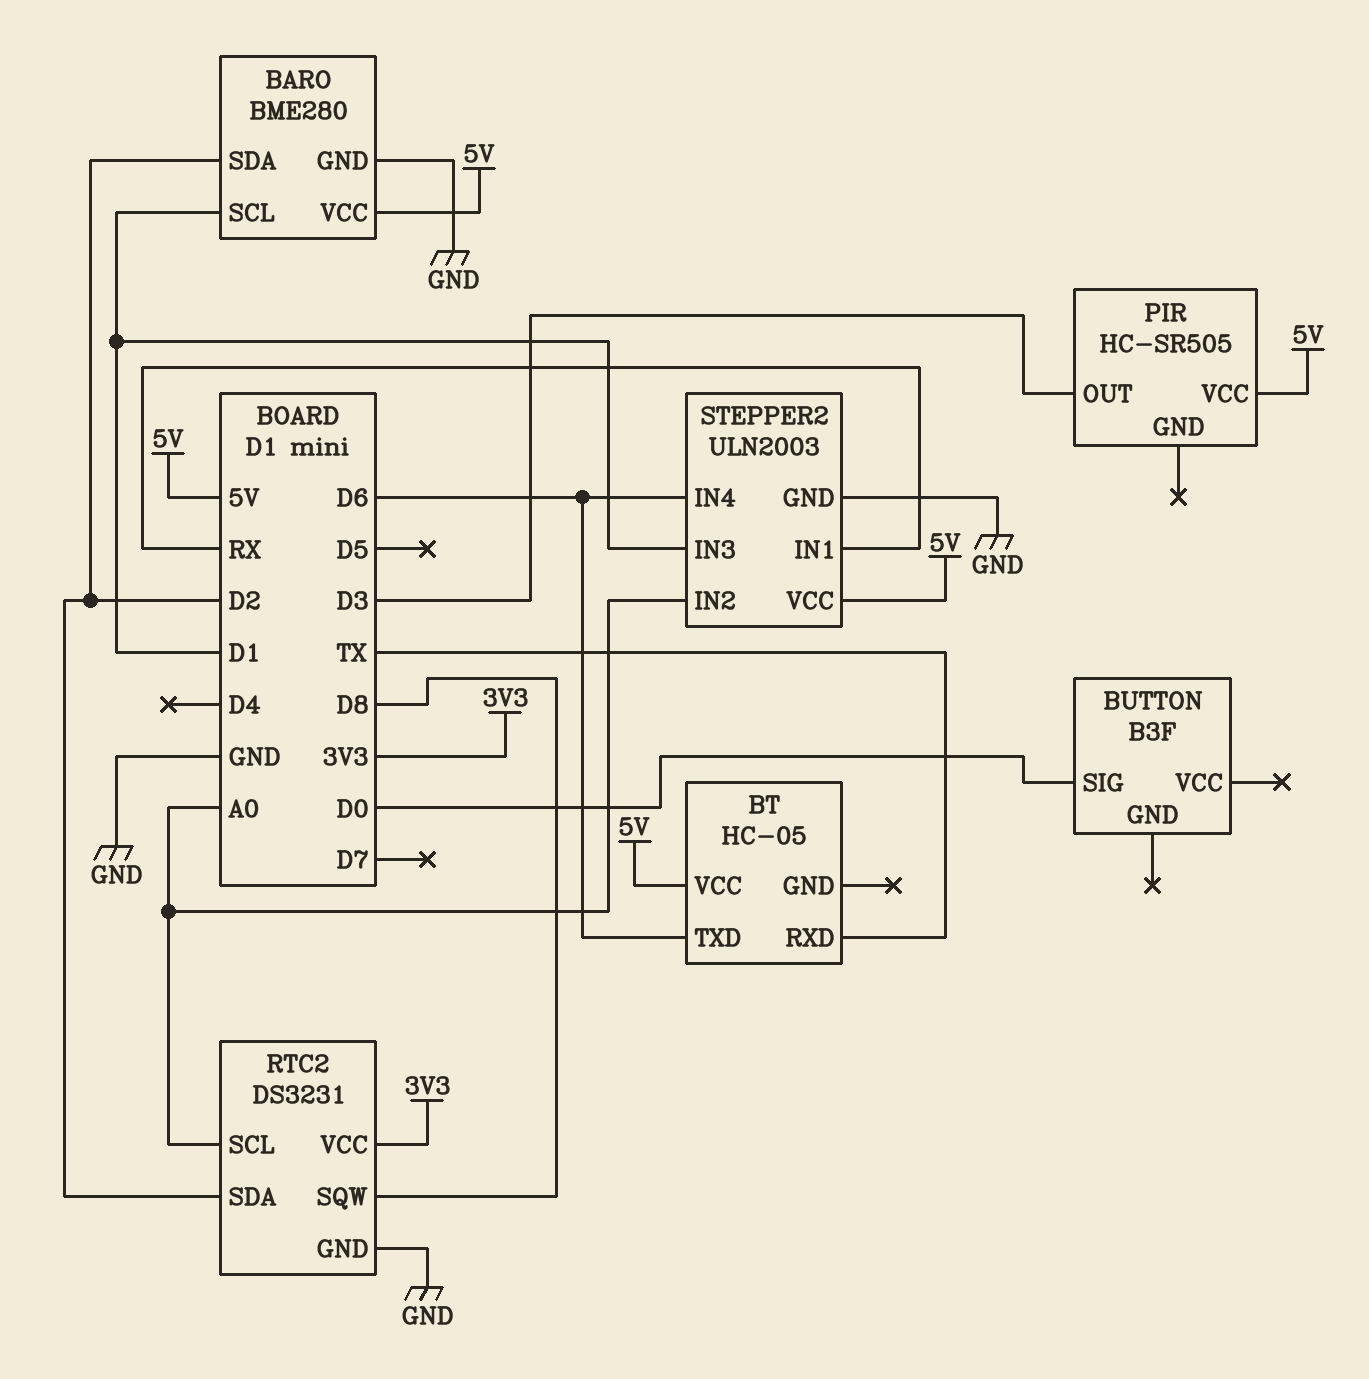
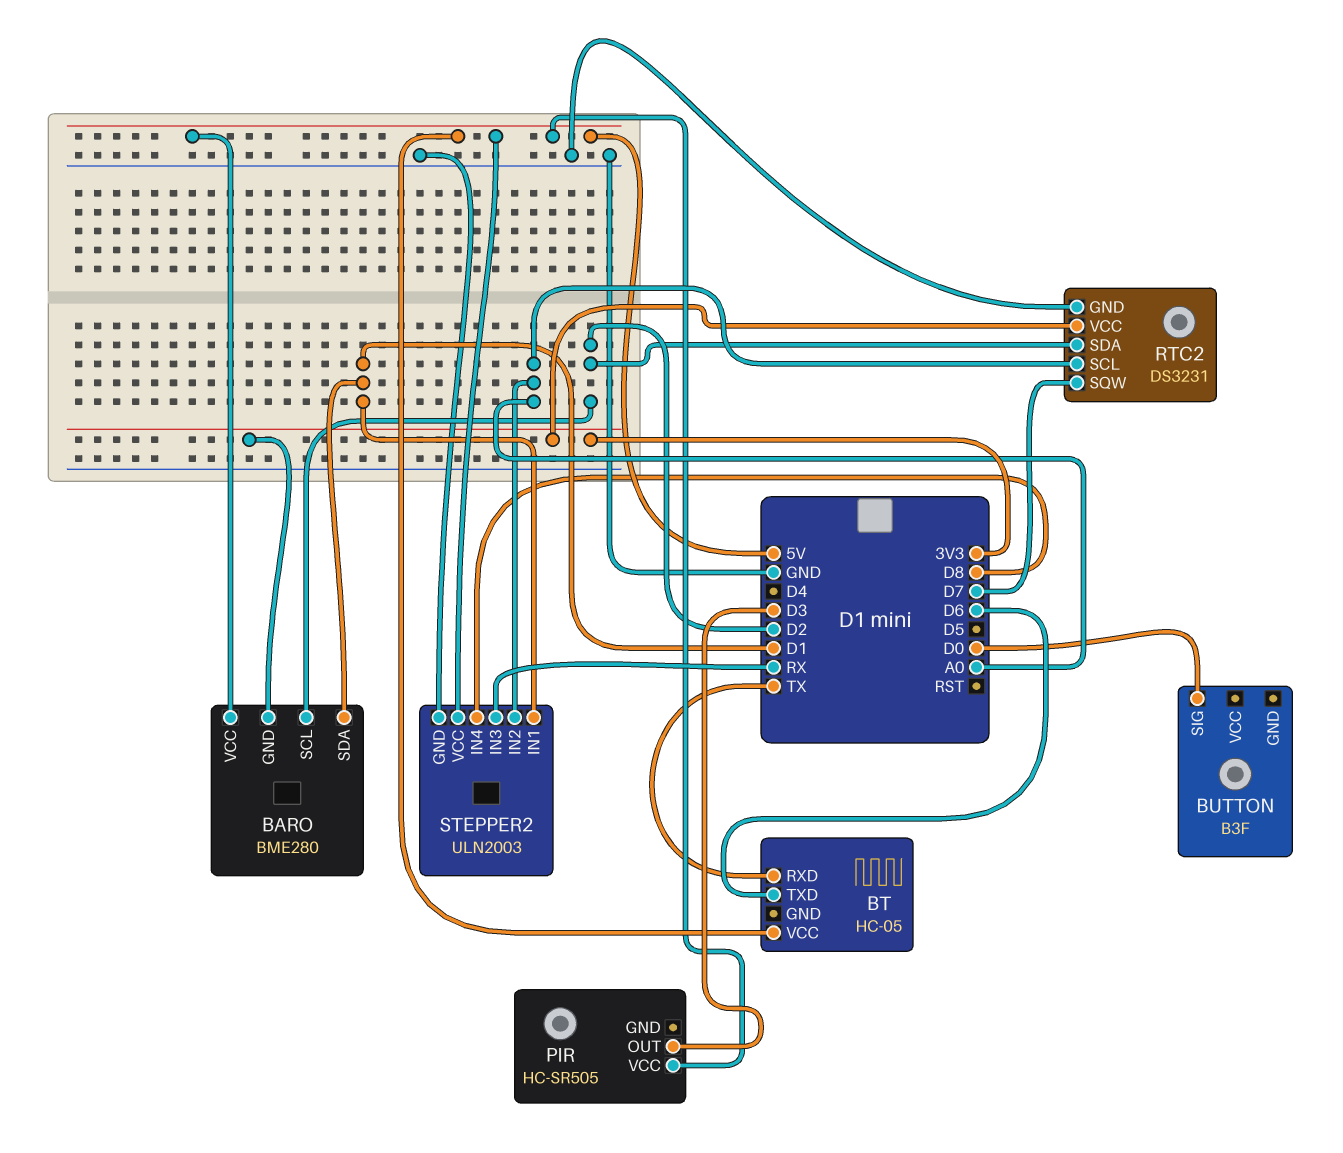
BARO pin GND: GND -> 3V3
BARO pin SCL: D1 -> D2
BARO pin SDA: D2 -> D1
RTC2 pin SQW: D8 -> D7
STEPPER2 pin IN1: RX -> D1
STEPPER2 pin IN3: D1 -> RX
STEPPER2 pin IN4: D6 -> D8

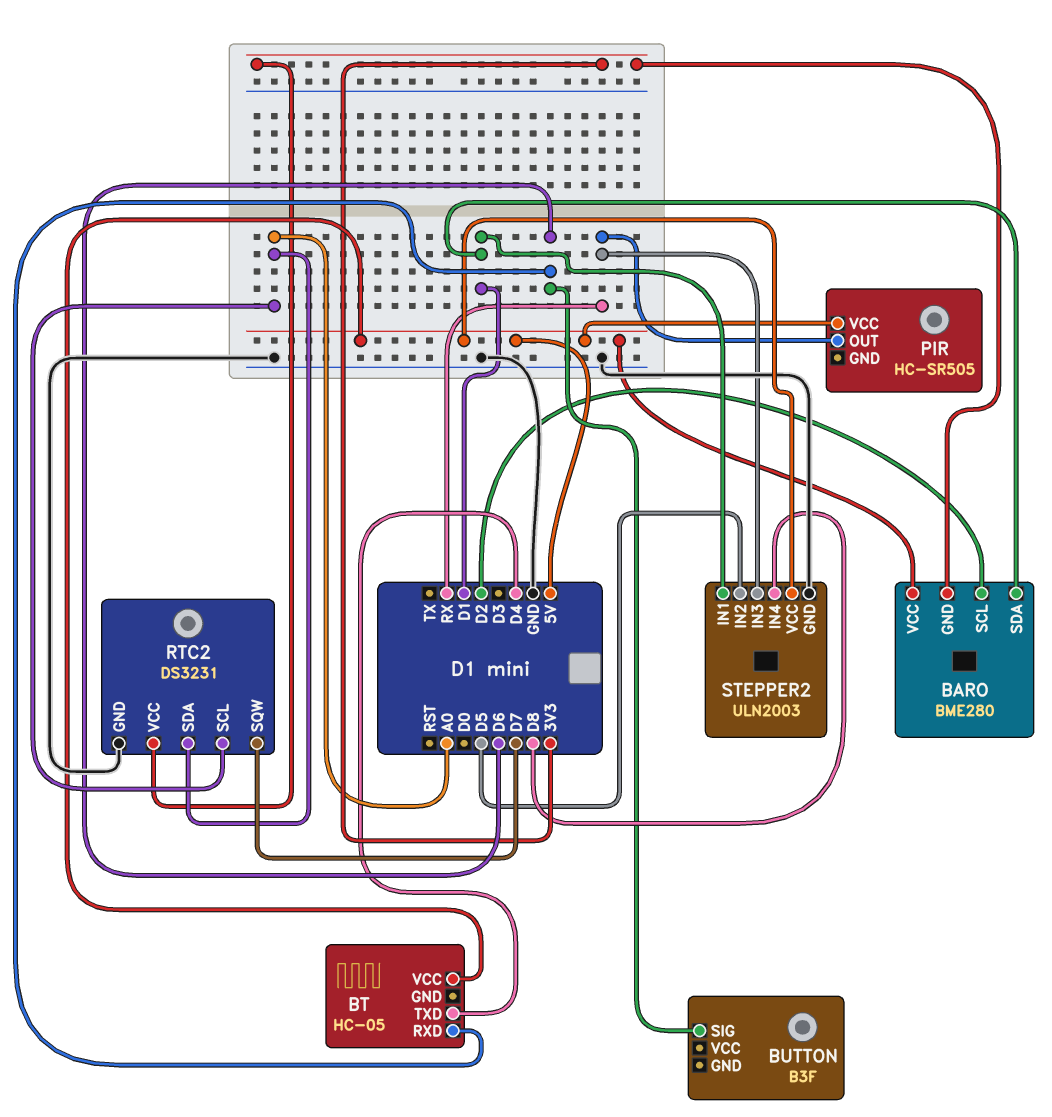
BT pin RXD: TX -> D6
BT pin TXD: D6 -> D4
BUTTON pin SIG: D0 -> D6
PIR pin OUT: D3 -> RX
RTC2 pin SDA: D2 -> A0
STEPPER2 pin IN2: A0 -> D5

